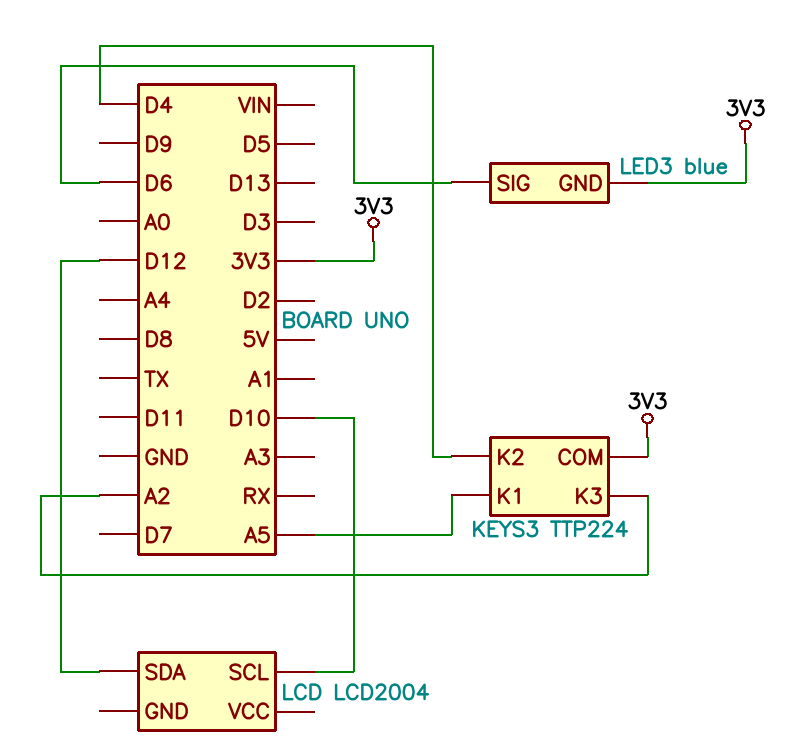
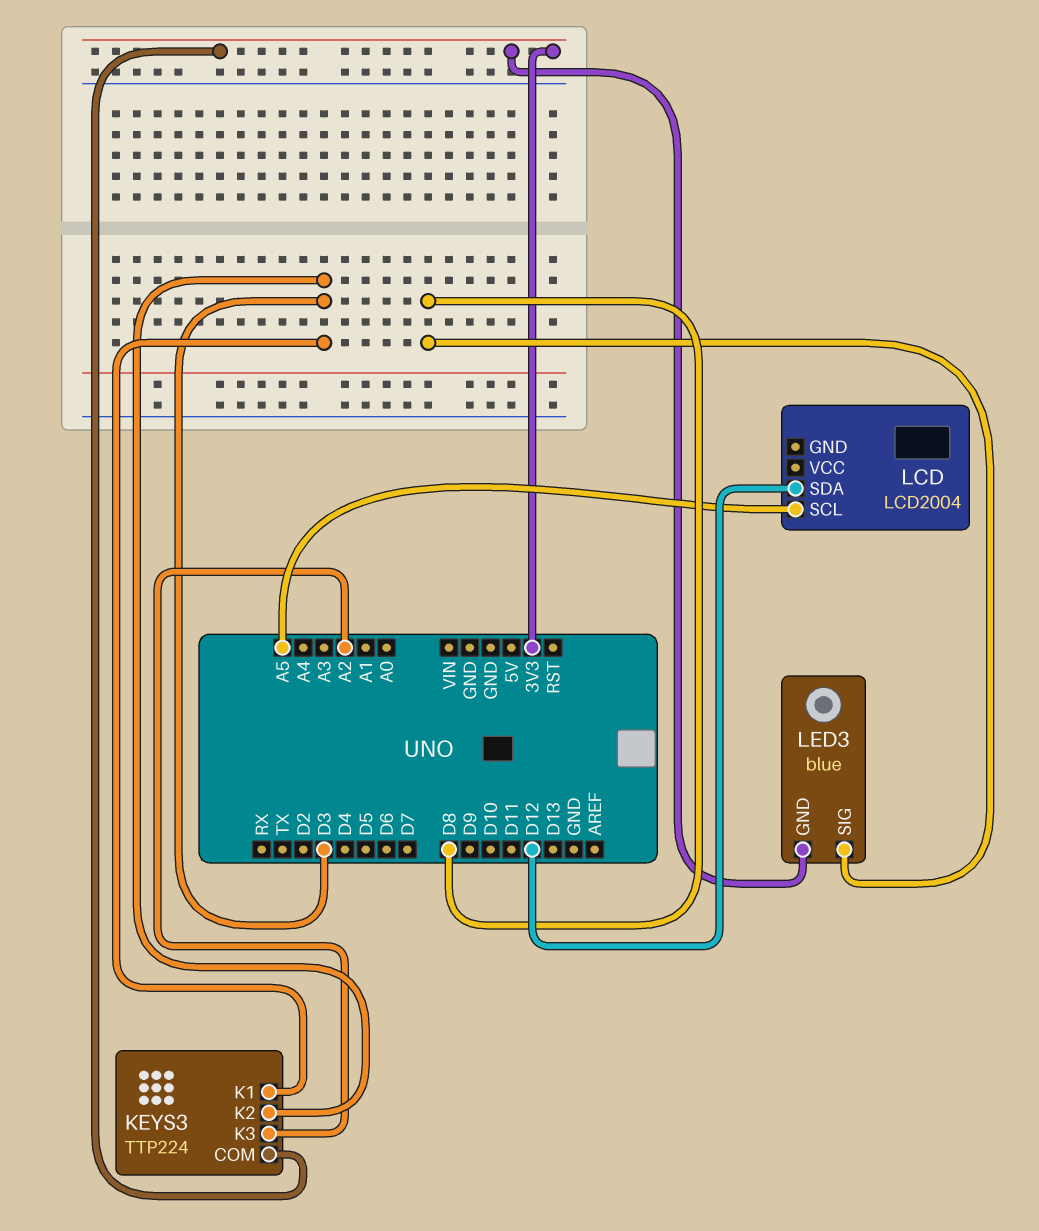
KEYS3 pin K1: A5 -> D3
KEYS3 pin K2: D4 -> D3
LCD pin SCL: D10 -> A5
LED3 pin SIG: D6 -> D8

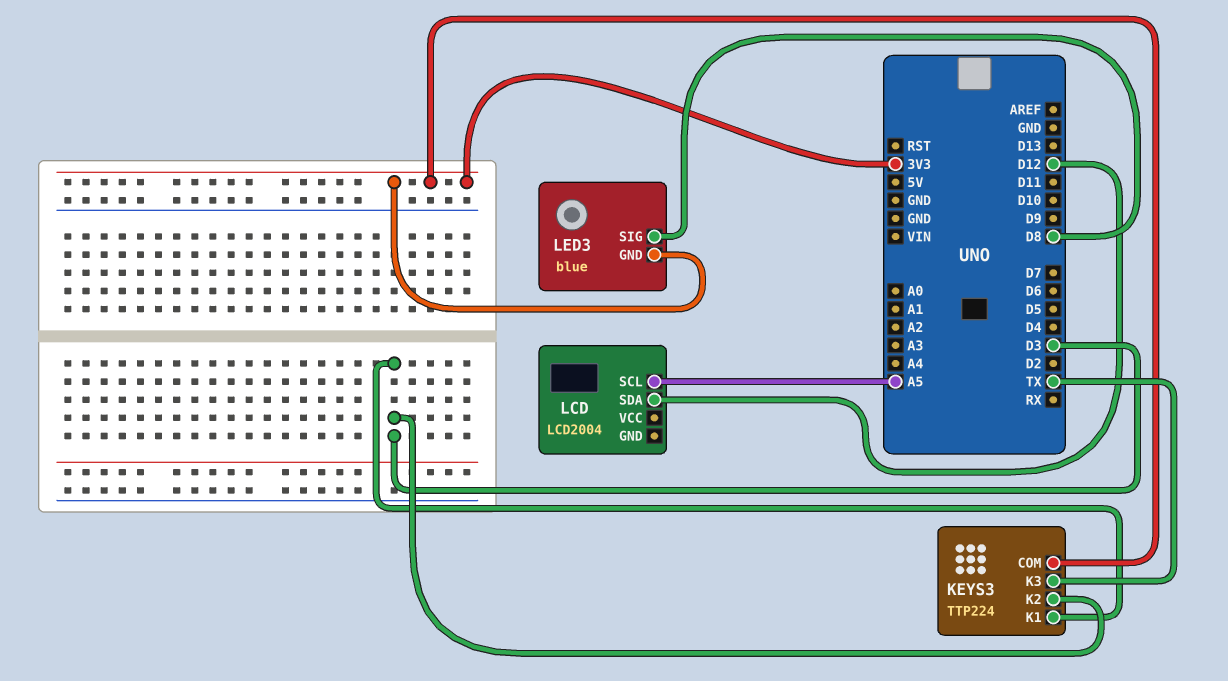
KEYS3 pin K3: A2 -> TX

